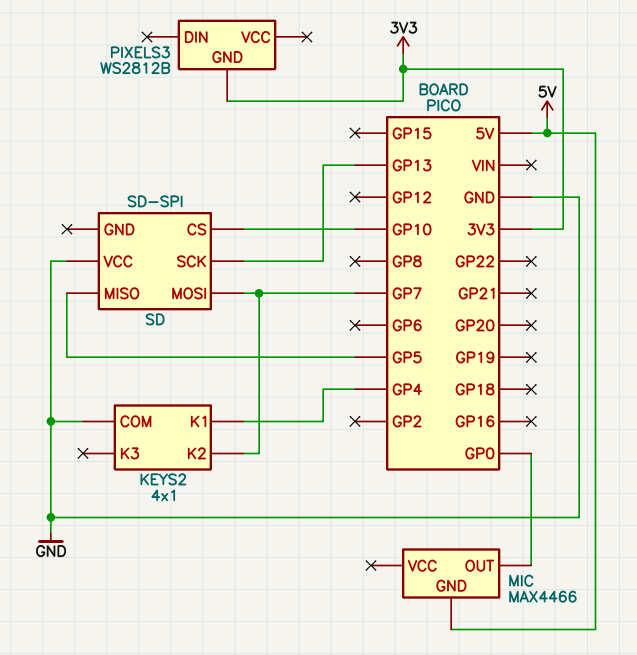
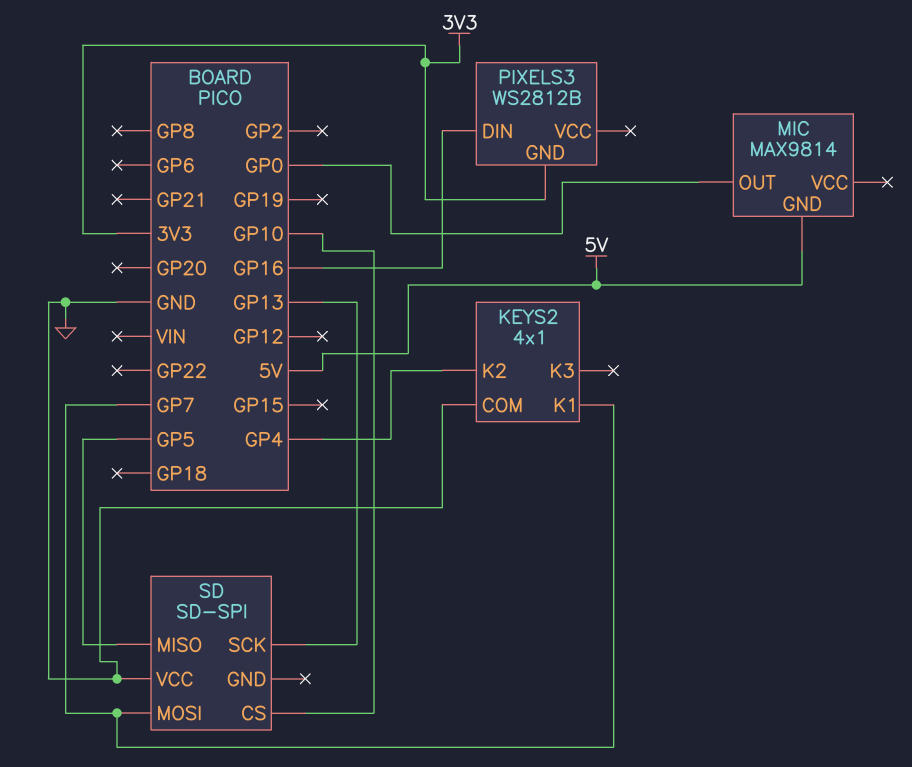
KEYS2 pin K1: GP4 -> GP7
KEYS2 pin K2: GP7 -> GP4
MIC: MAX4466 -> MAX9814
PIXELS3 pin DIN: none -> GP16

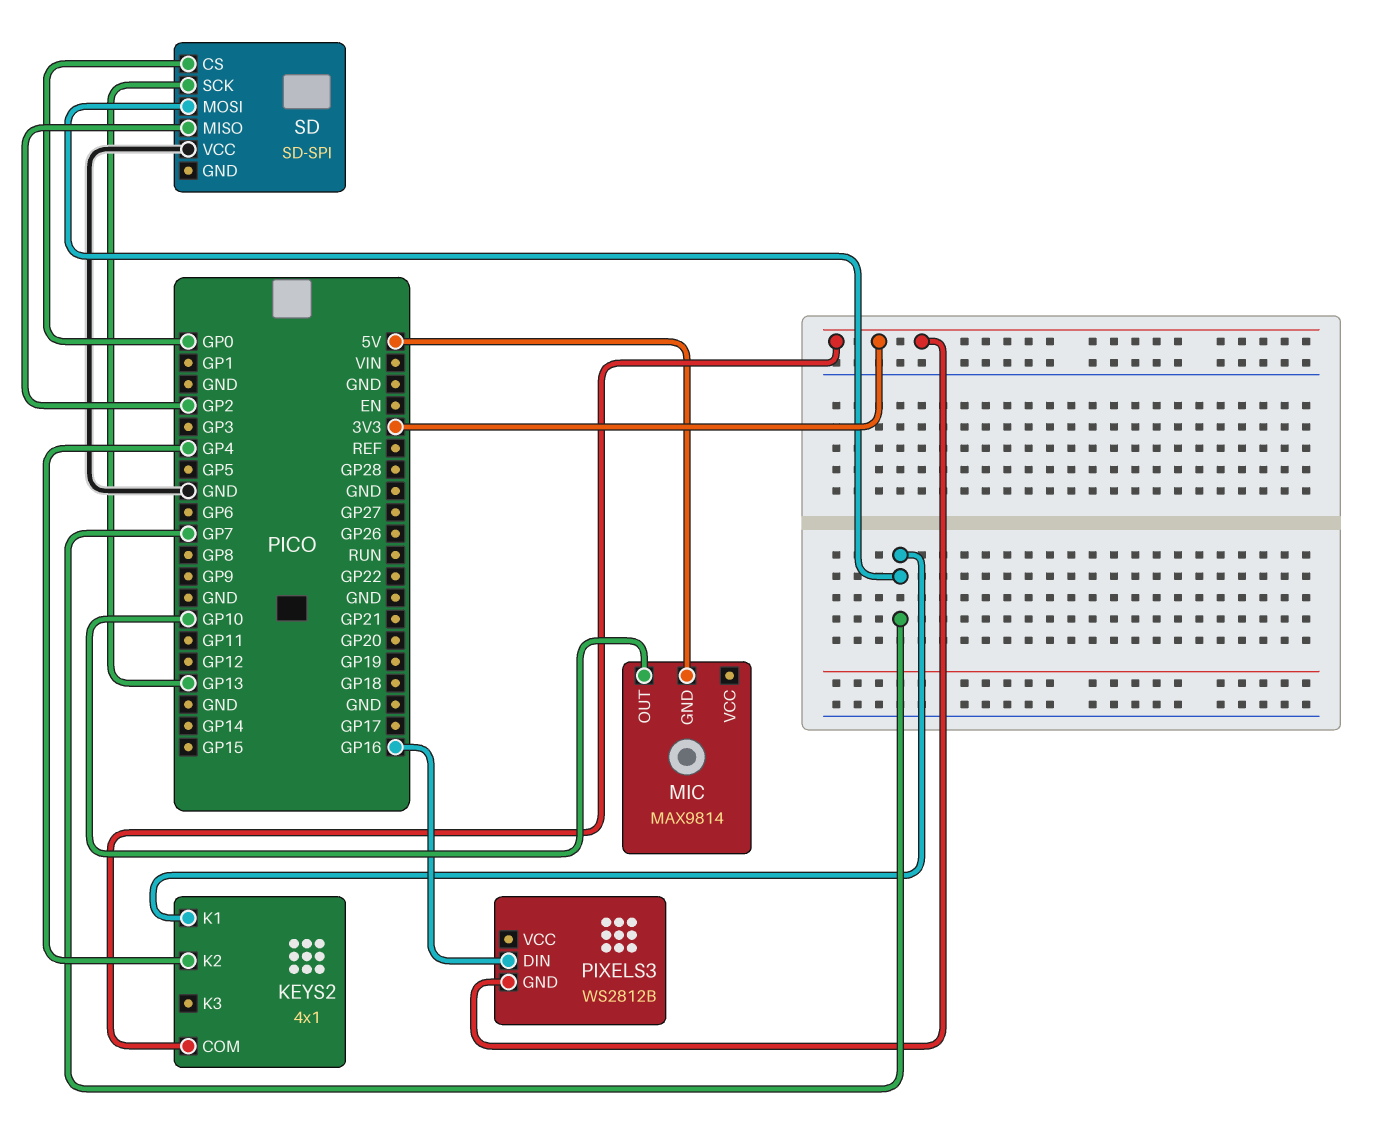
KEYS2 pin COM: GND -> 3V3
MIC pin OUT: GP0 -> GP10
SD pin CS: GP10 -> GP0
SD pin MISO: GP5 -> GP2

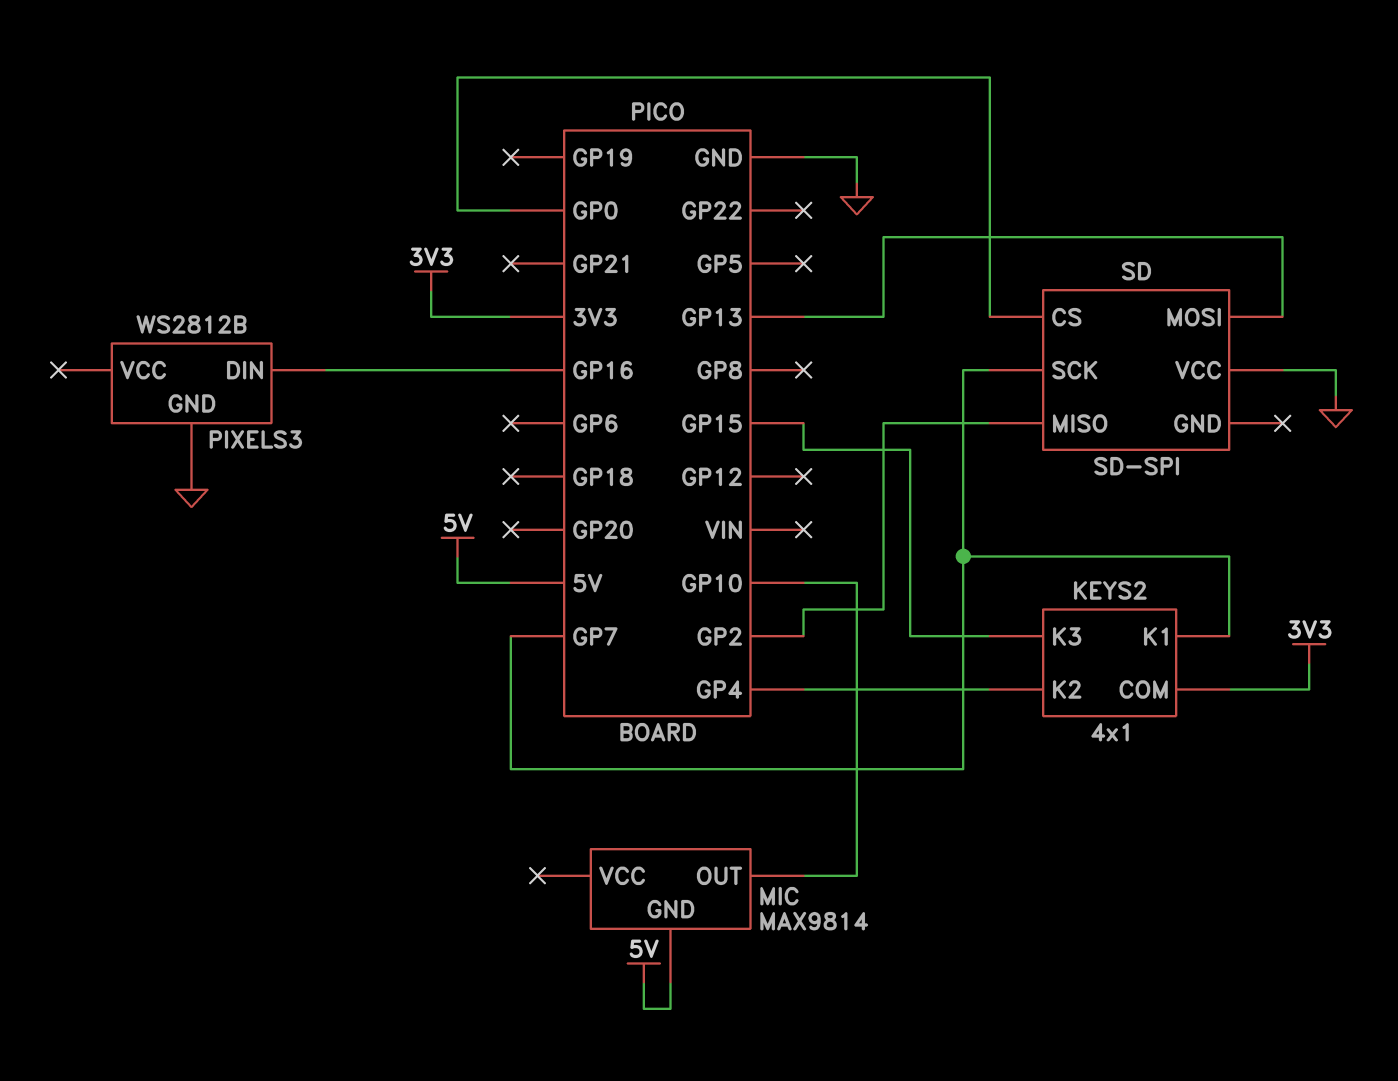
KEYS2 pin K3: none -> GP15
PIXELS3 pin GND: 3V3 -> GND
SD pin MOSI: GP7 -> GP13
SD pin SCK: GP13 -> GP7

